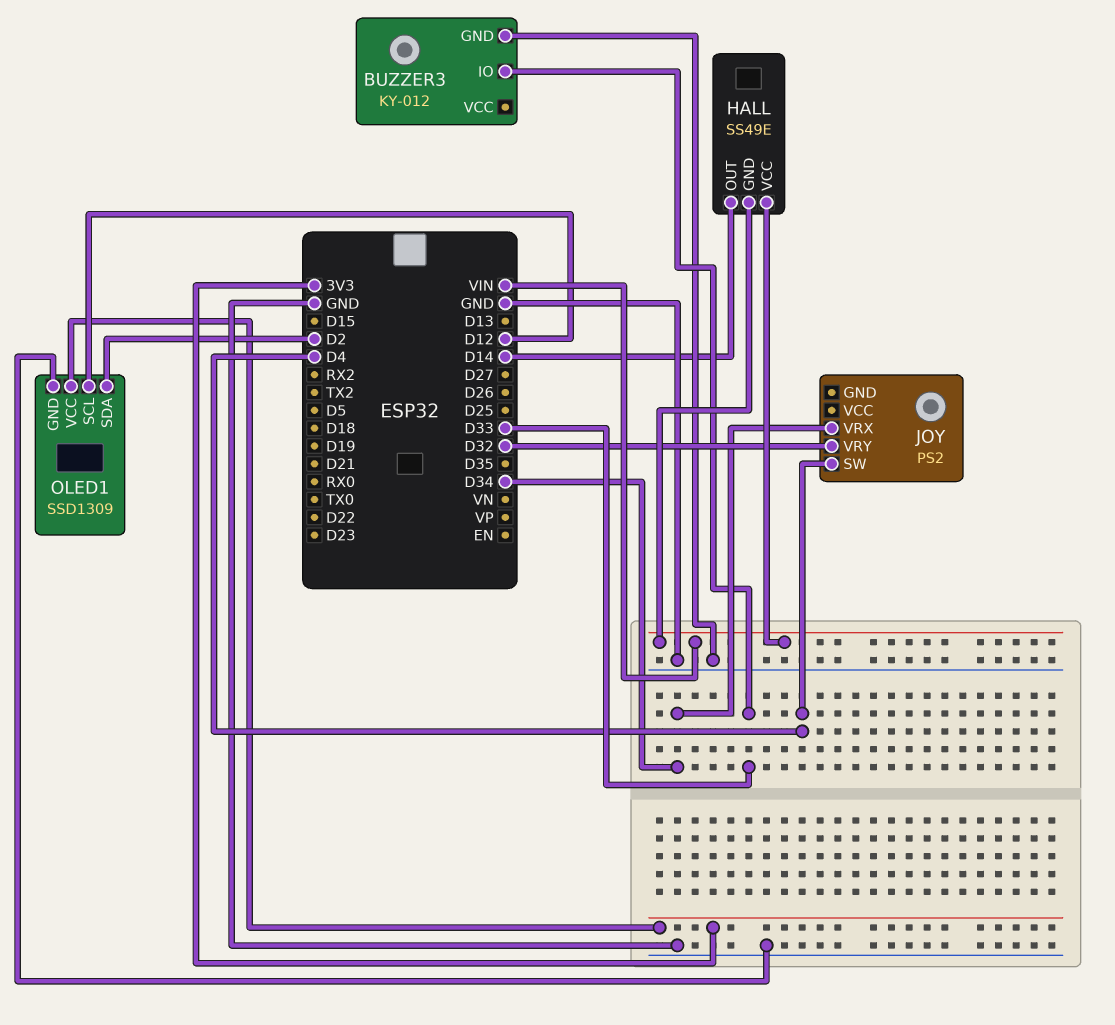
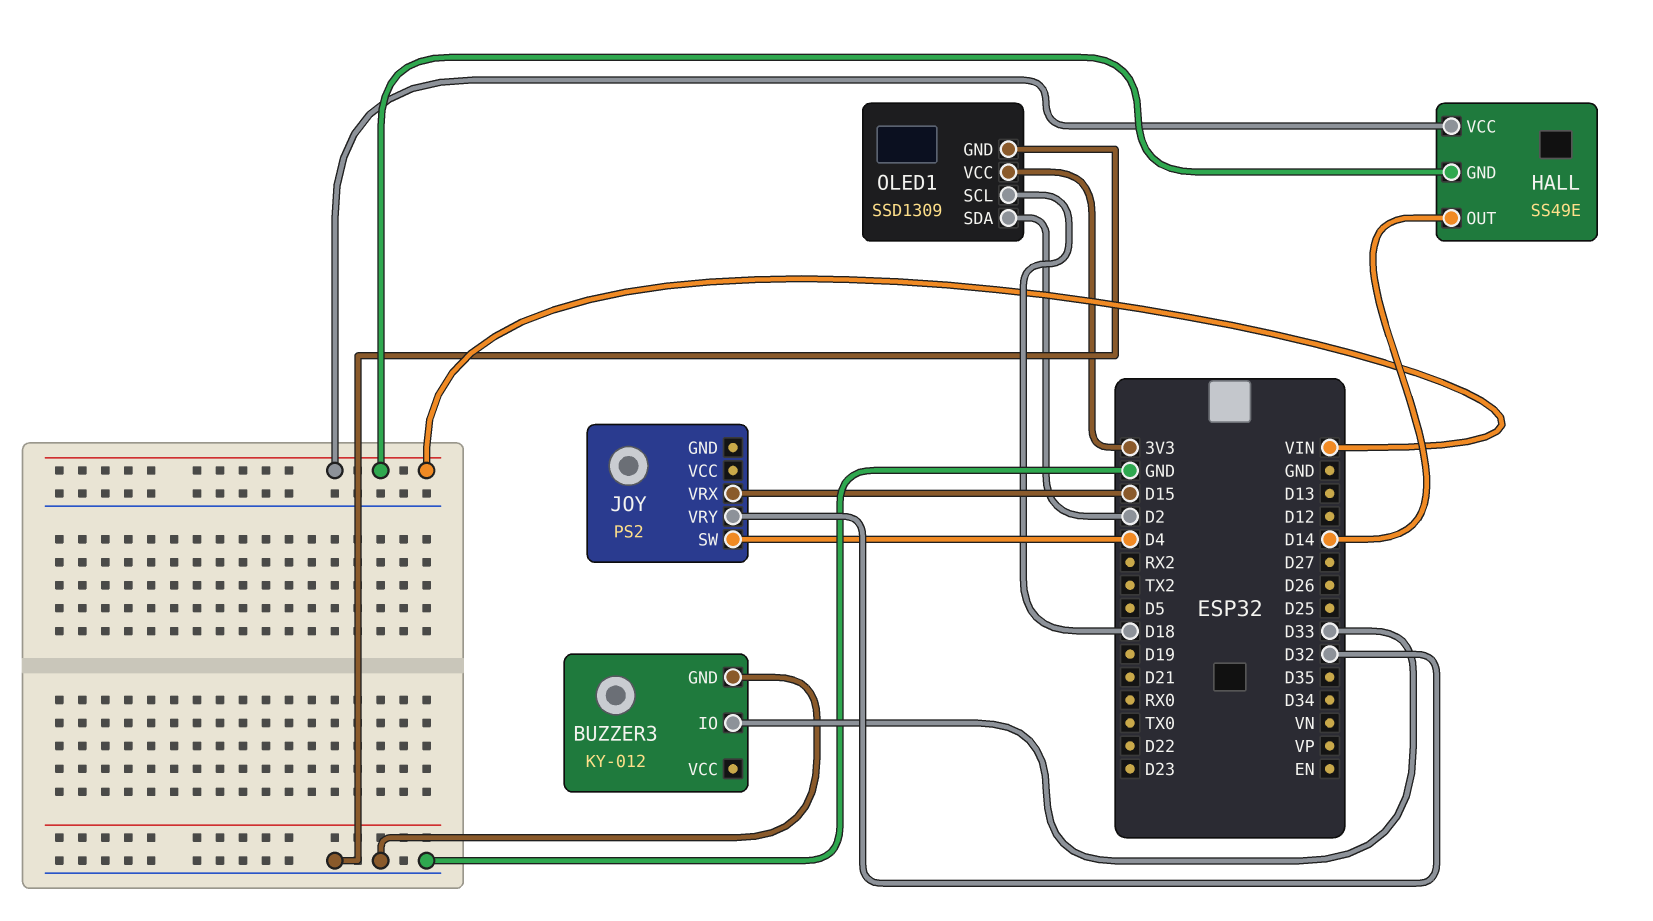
JOY pin VRX: D34 -> D15
OLED1 pin SCL: D12 -> D18

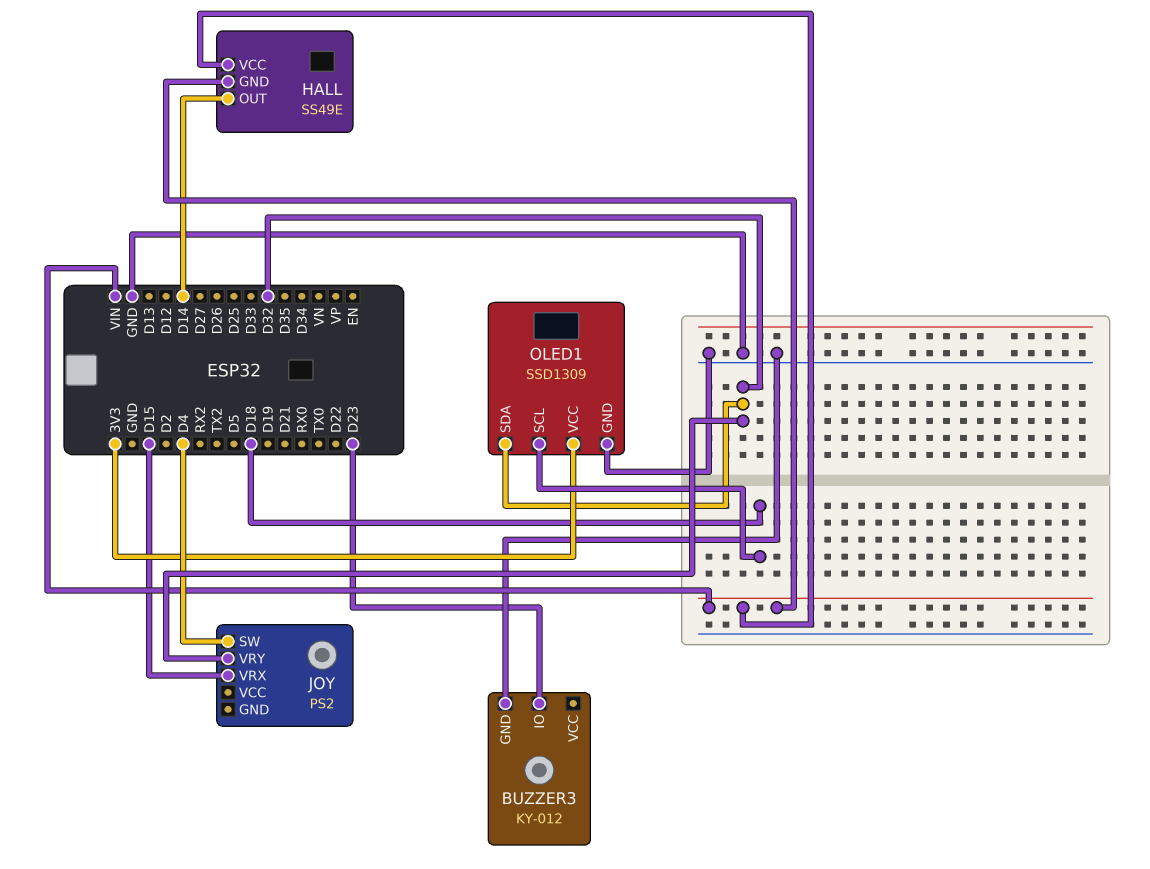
BUZZER3 pin IO: D33 -> D23
OLED1 pin SDA: D2 -> D32

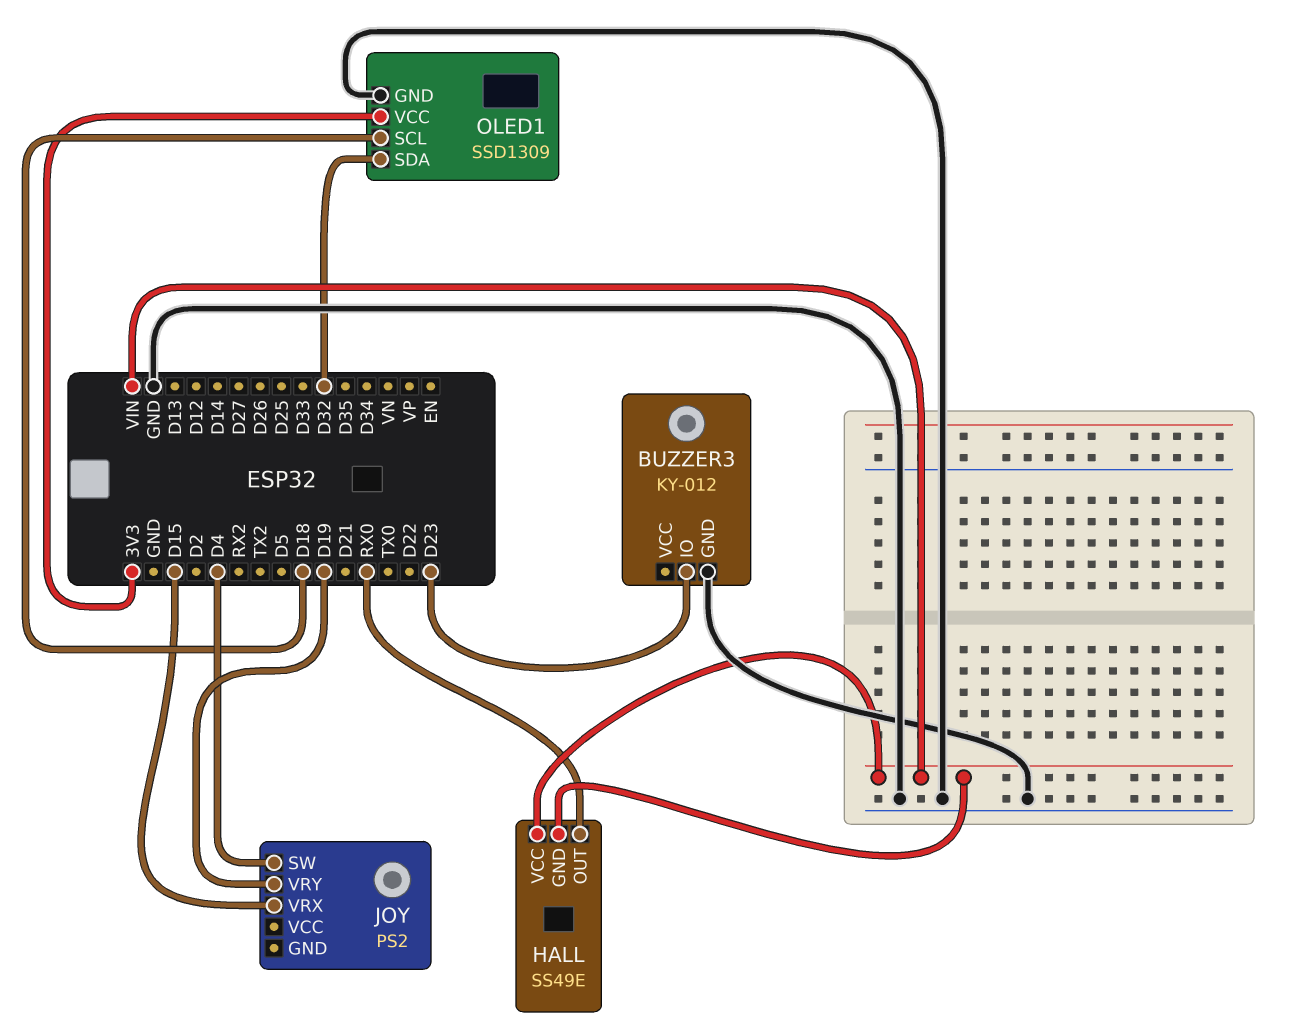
HALL pin OUT: D14 -> RX0
JOY pin VRY: D32 -> D19

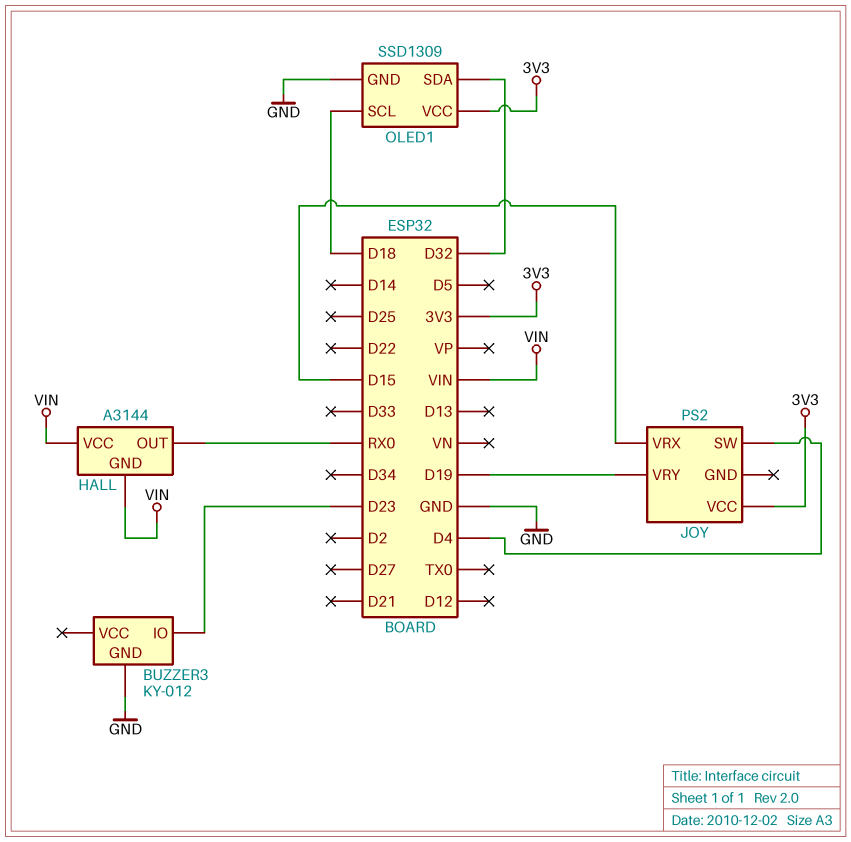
HALL: SS49E -> A3144
JOY pin VCC: none -> 3V3

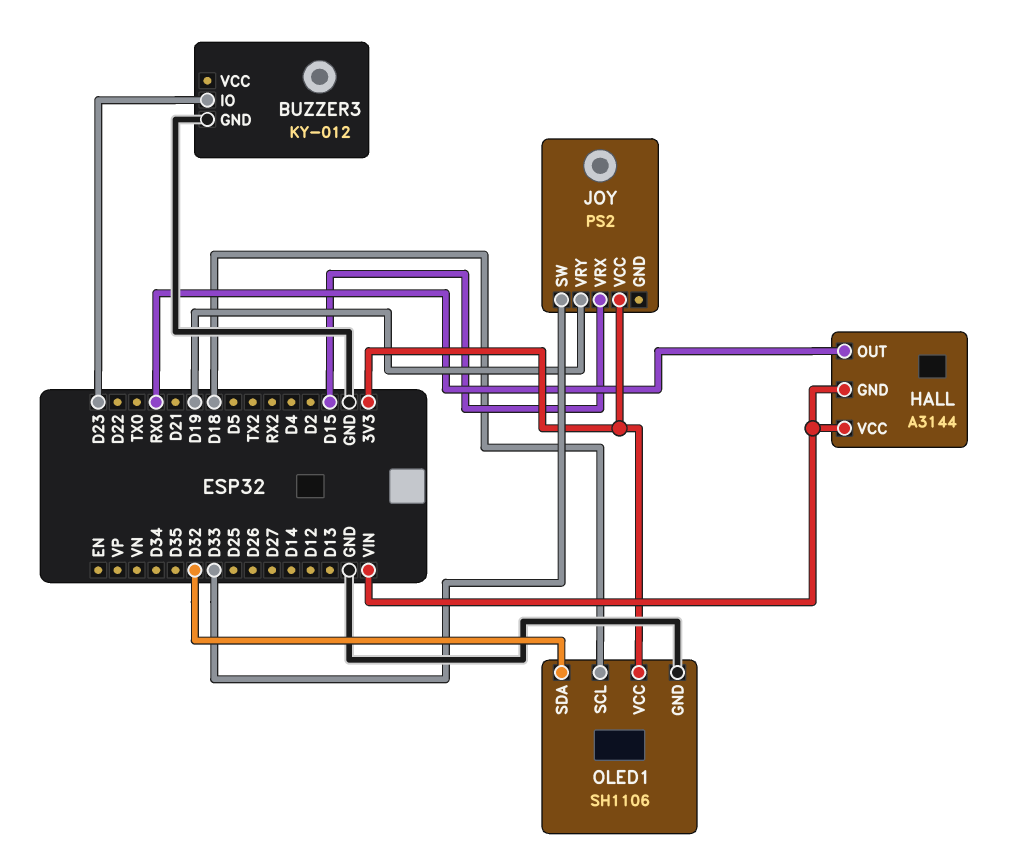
JOY pin SW: D4 -> D33
OLED1: SSD1309 -> SH1106

